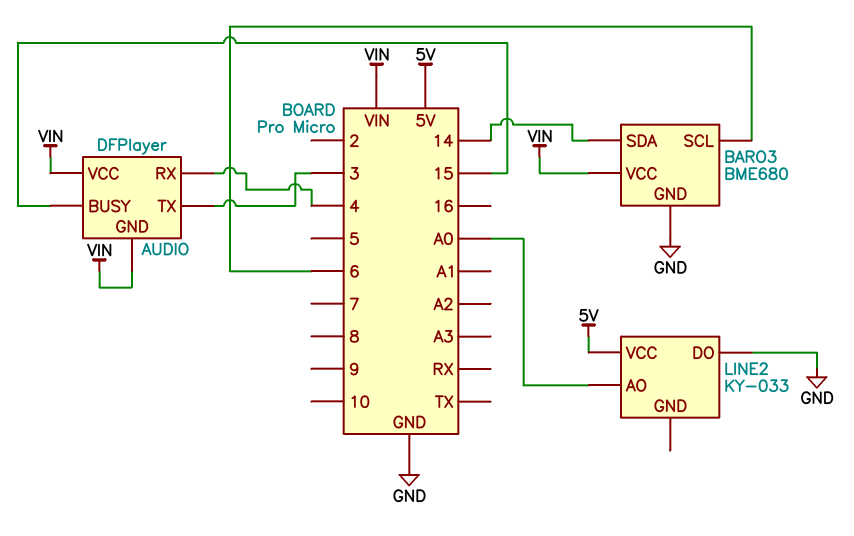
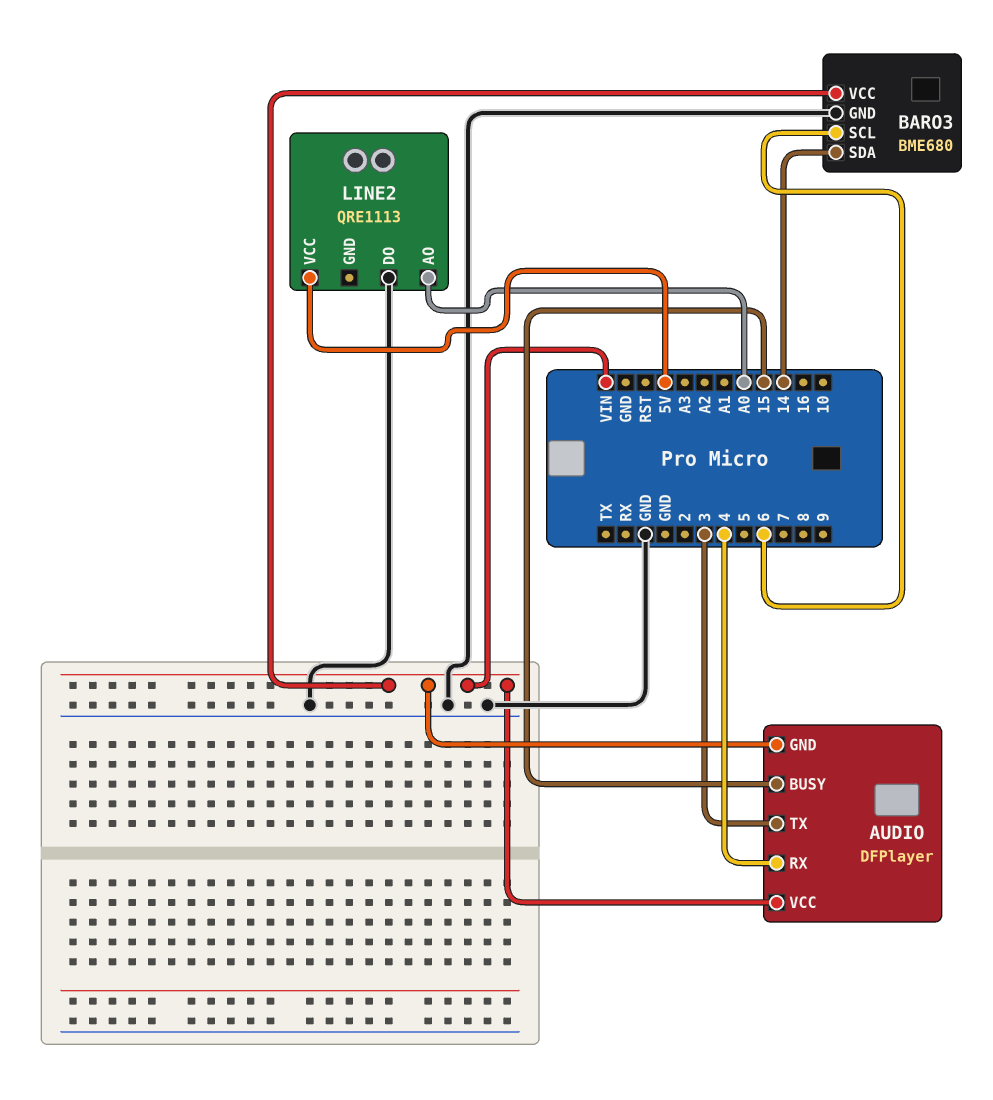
LINE2: KY-033 -> QRE1113

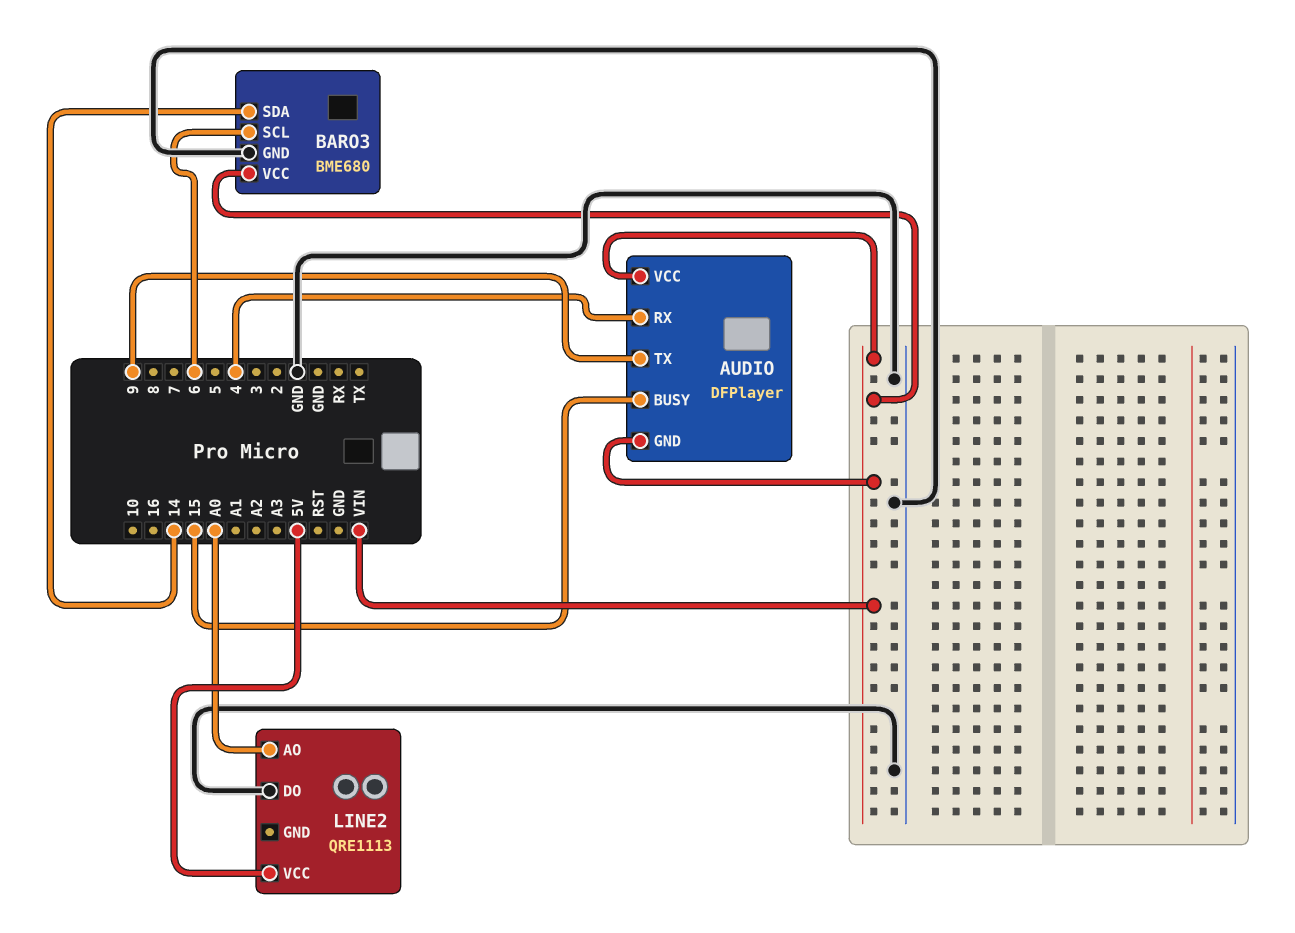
AUDIO pin TX: 3 -> 9

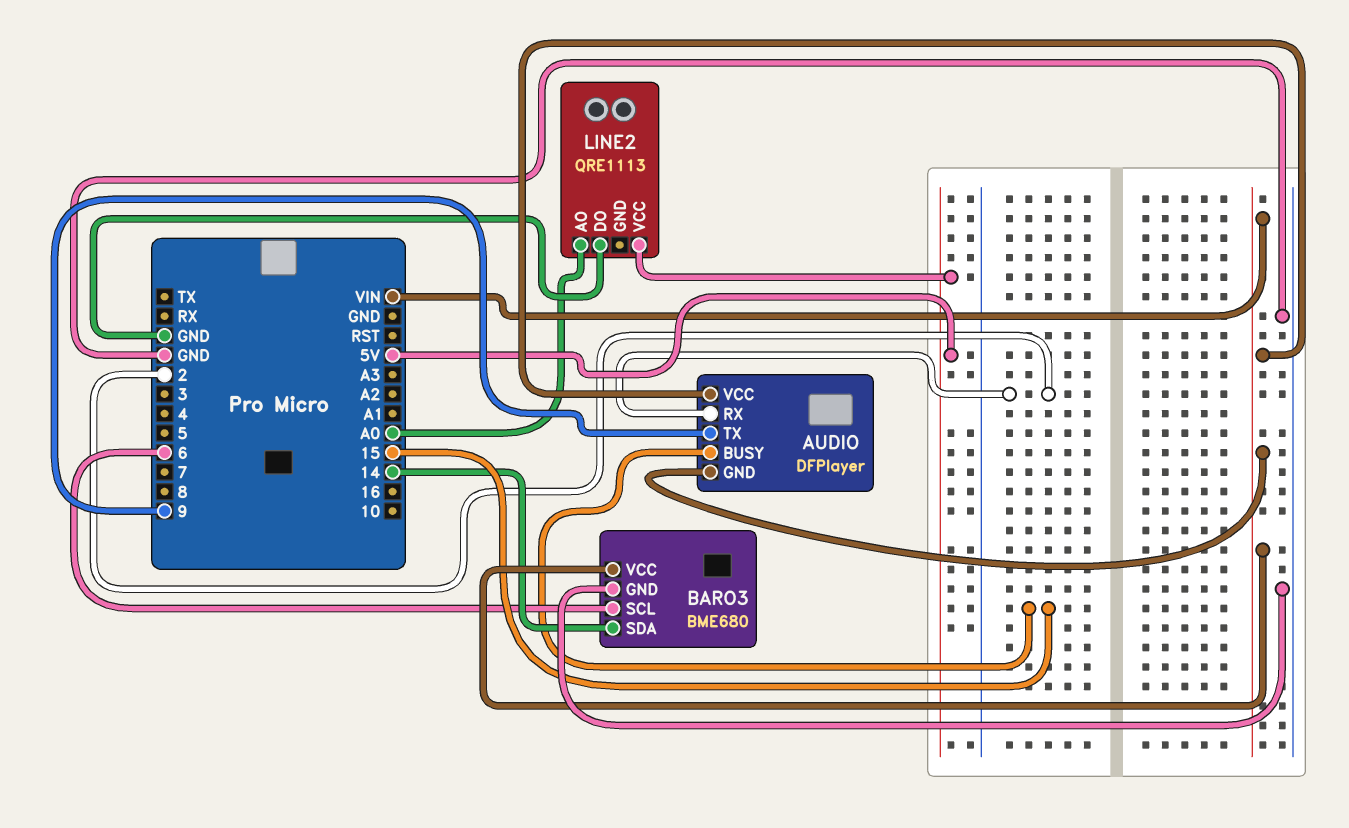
AUDIO pin RX: 4 -> 2

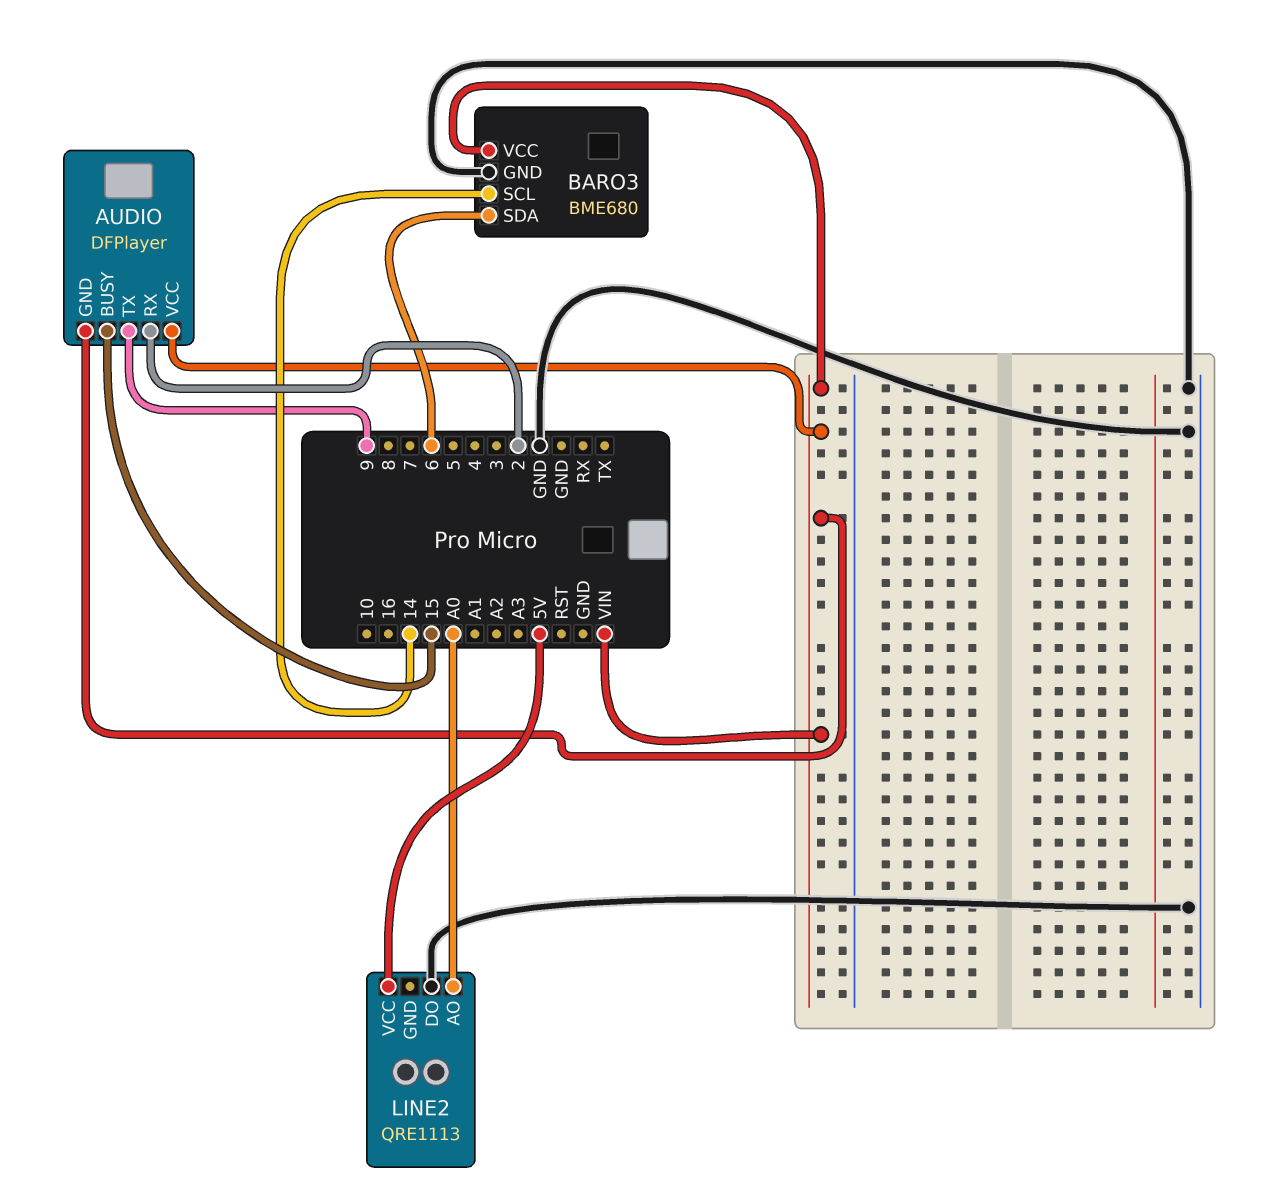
BARO3 pin SCL: 6 -> 14
BARO3 pin SDA: 14 -> 6

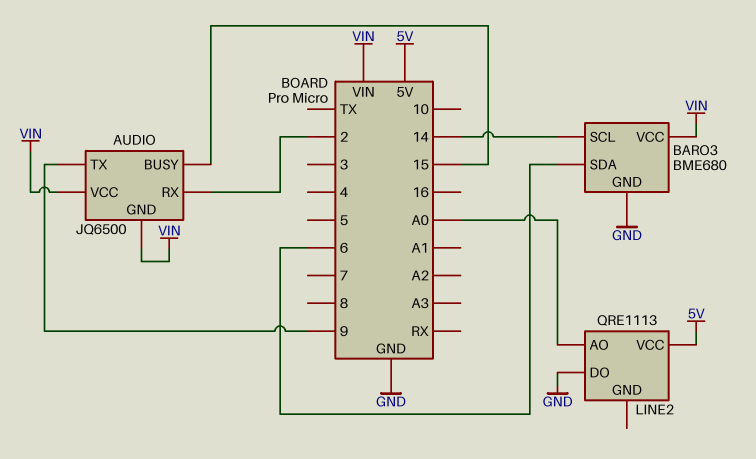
AUDIO: DFPlayer -> JQ6500

